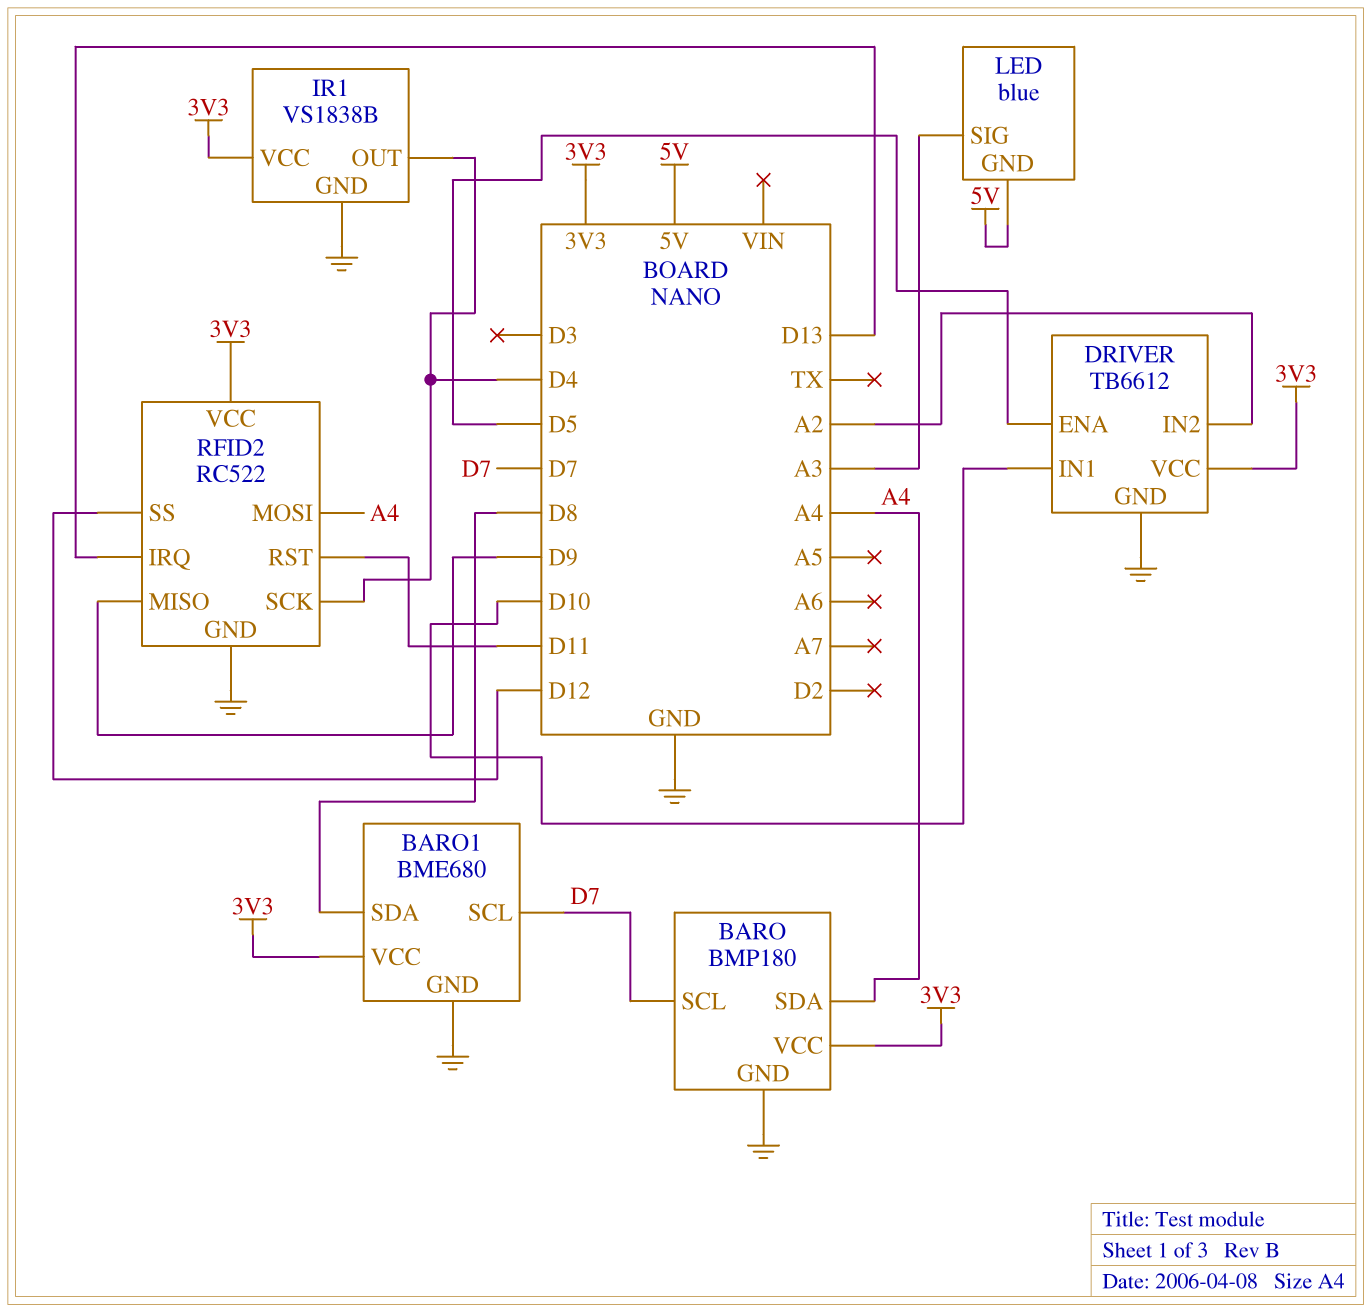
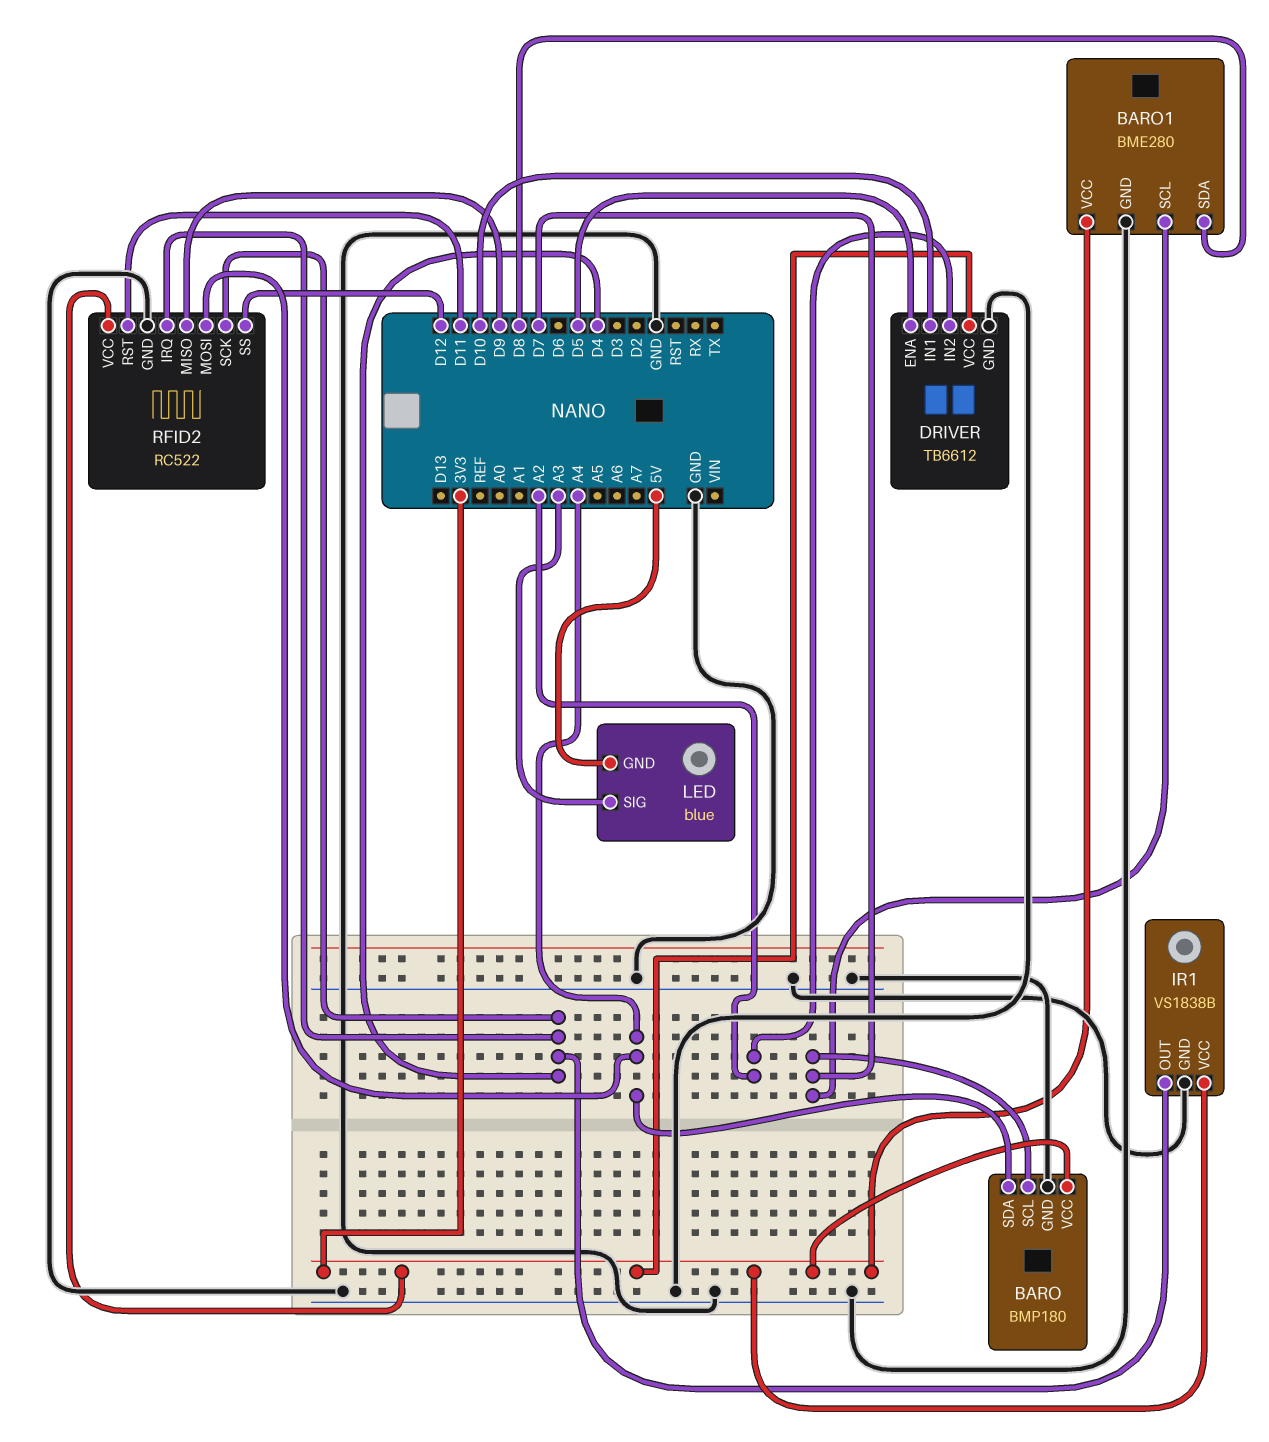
BARO1: BME680 -> BME280
RFID2 pin IRQ: D13 -> D4

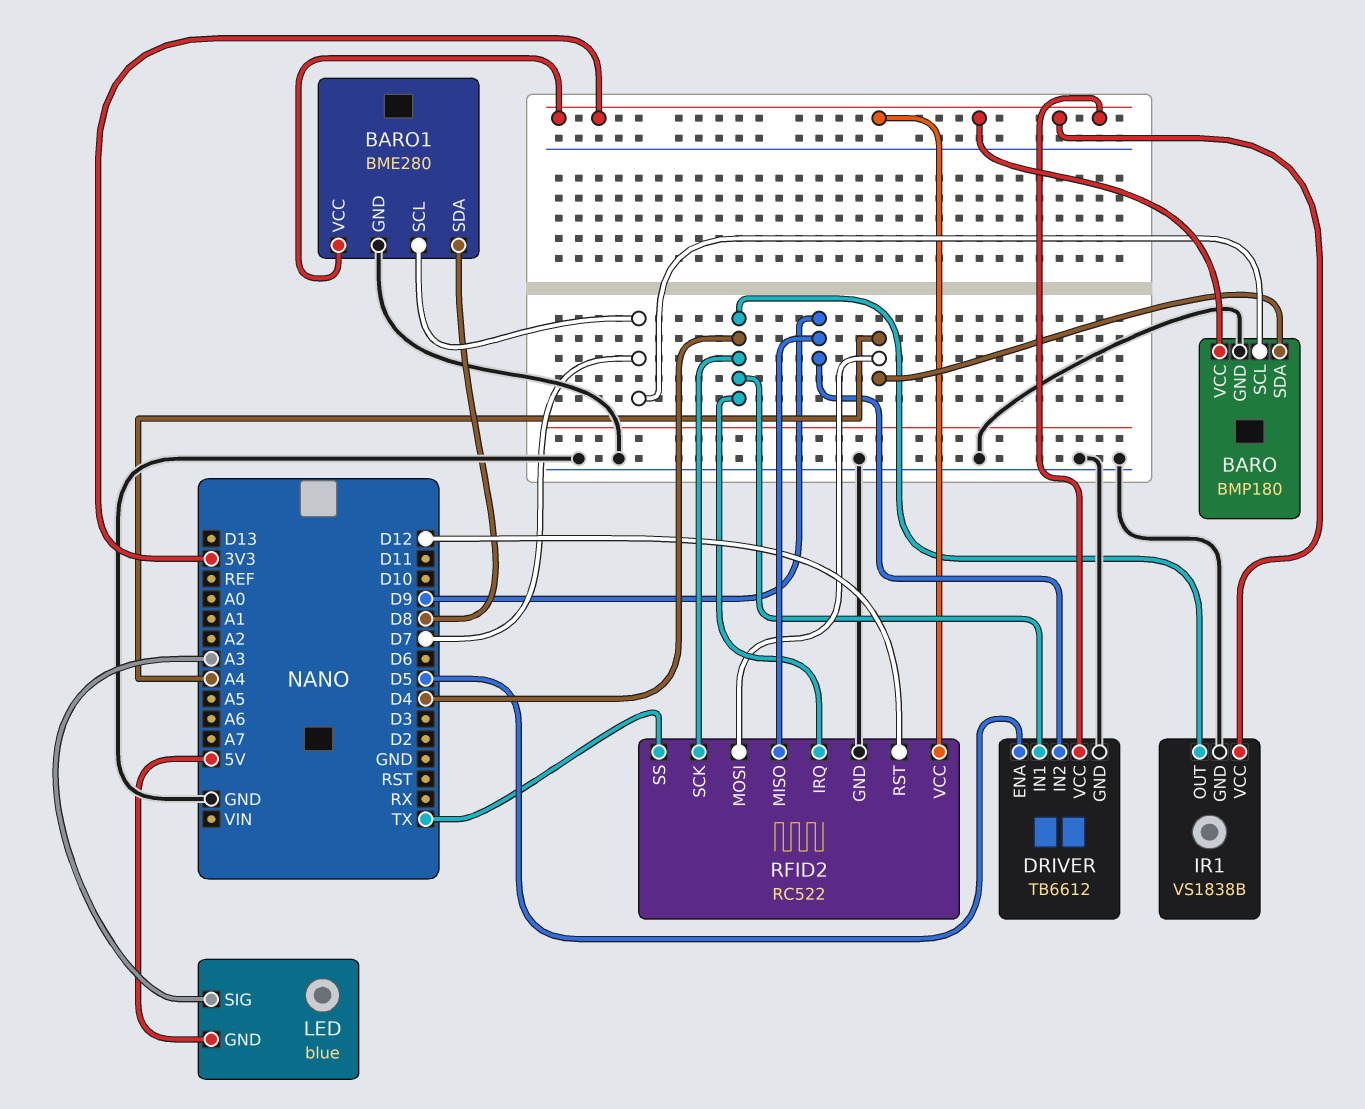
DRIVER pin IN1: D10 -> D4
DRIVER pin IN2: A2 -> D9
RFID2 pin RST: D11 -> D12
RFID2 pin SS: D12 -> TX

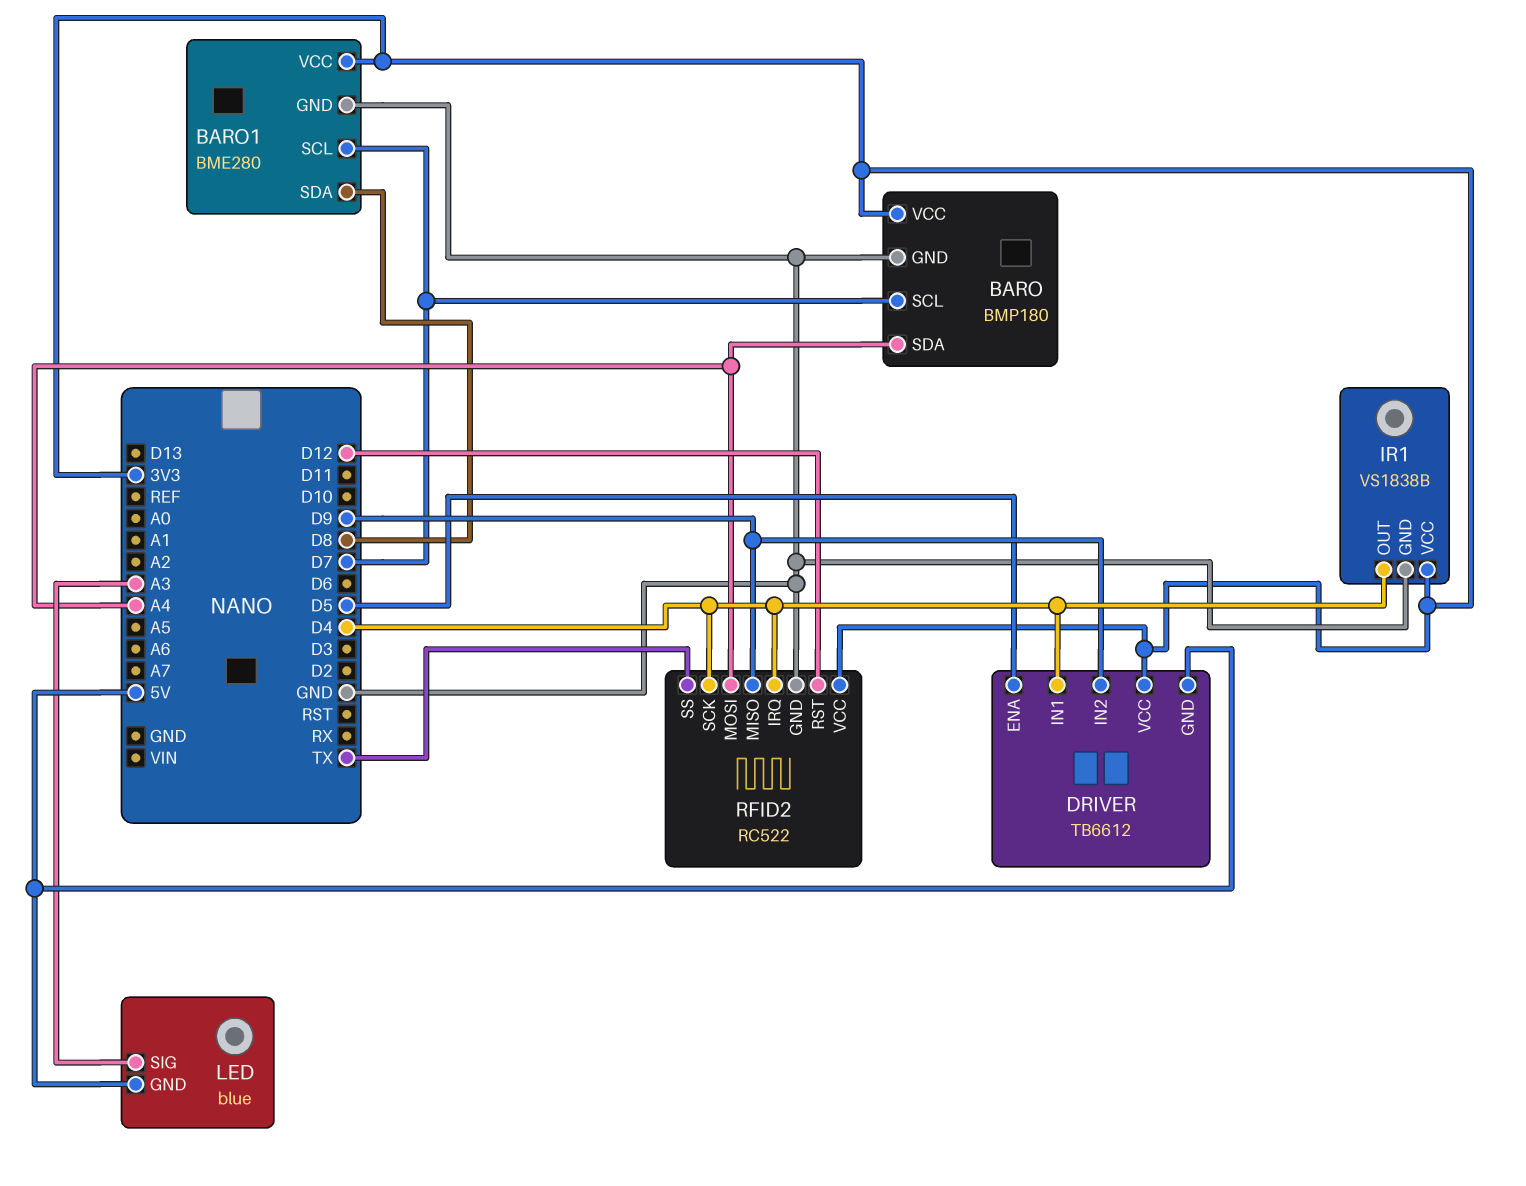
DRIVER pin GND: GND -> 5V

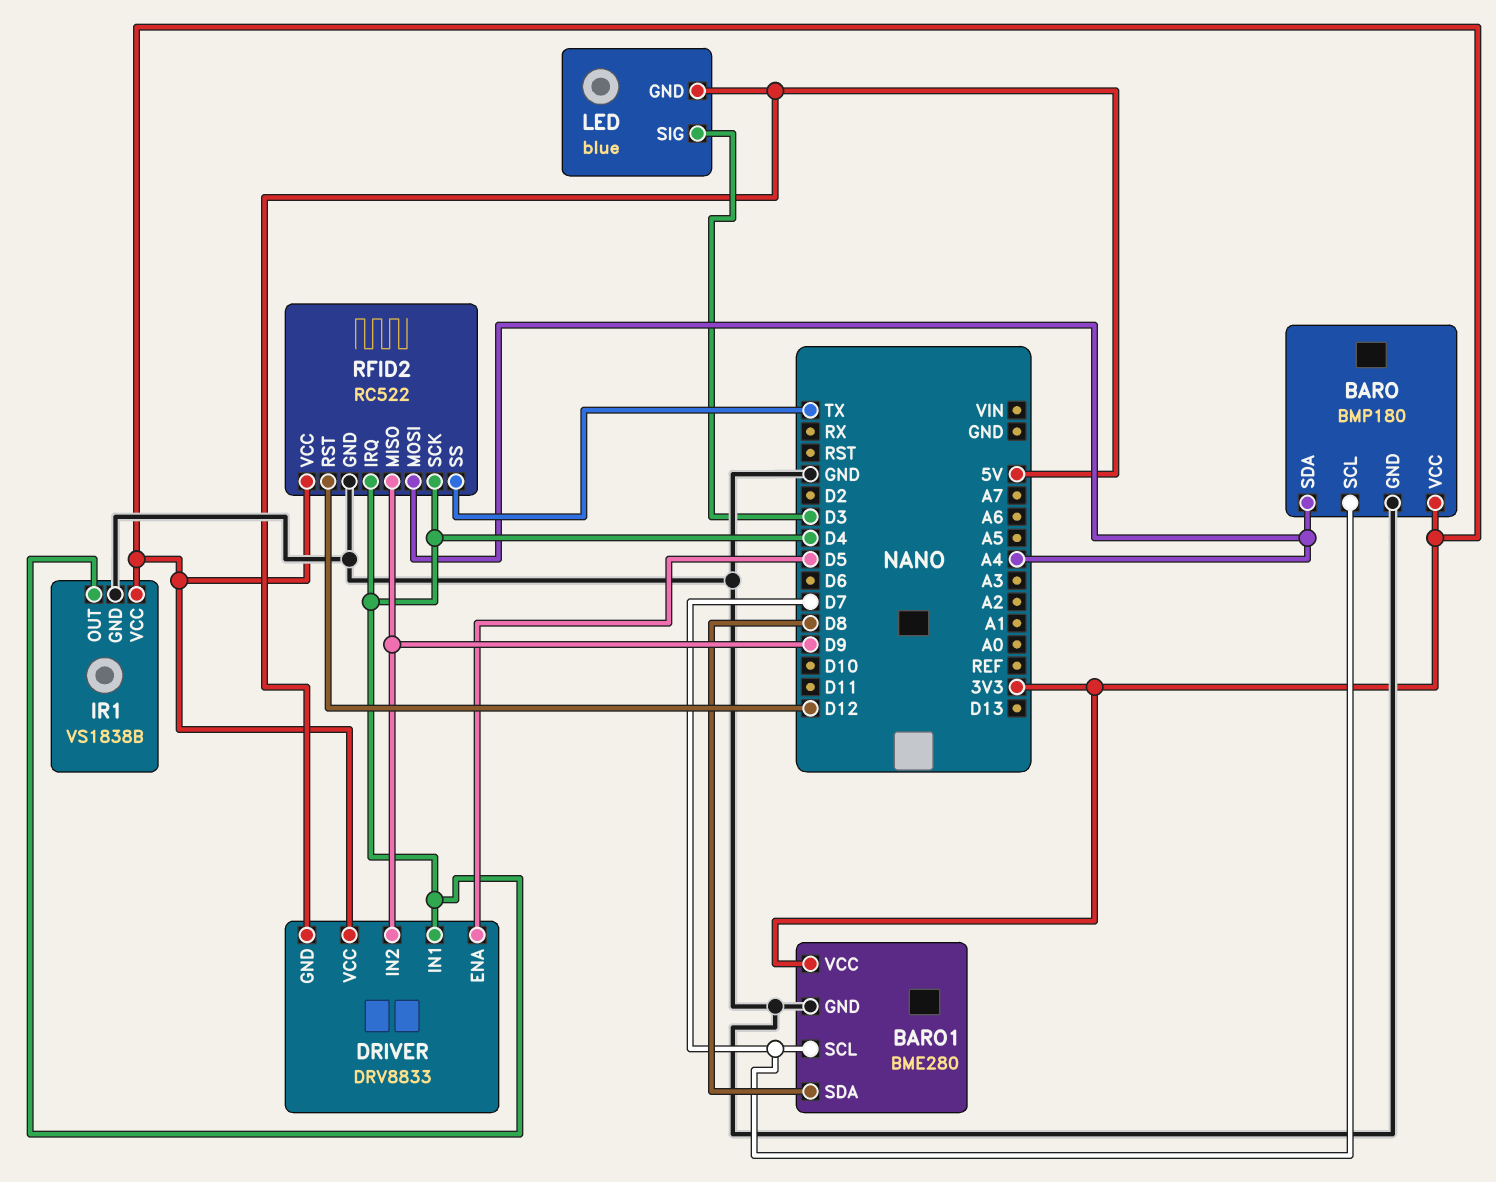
DRIVER: TB6612 -> DRV8833
LED pin SIG: A3 -> D3

